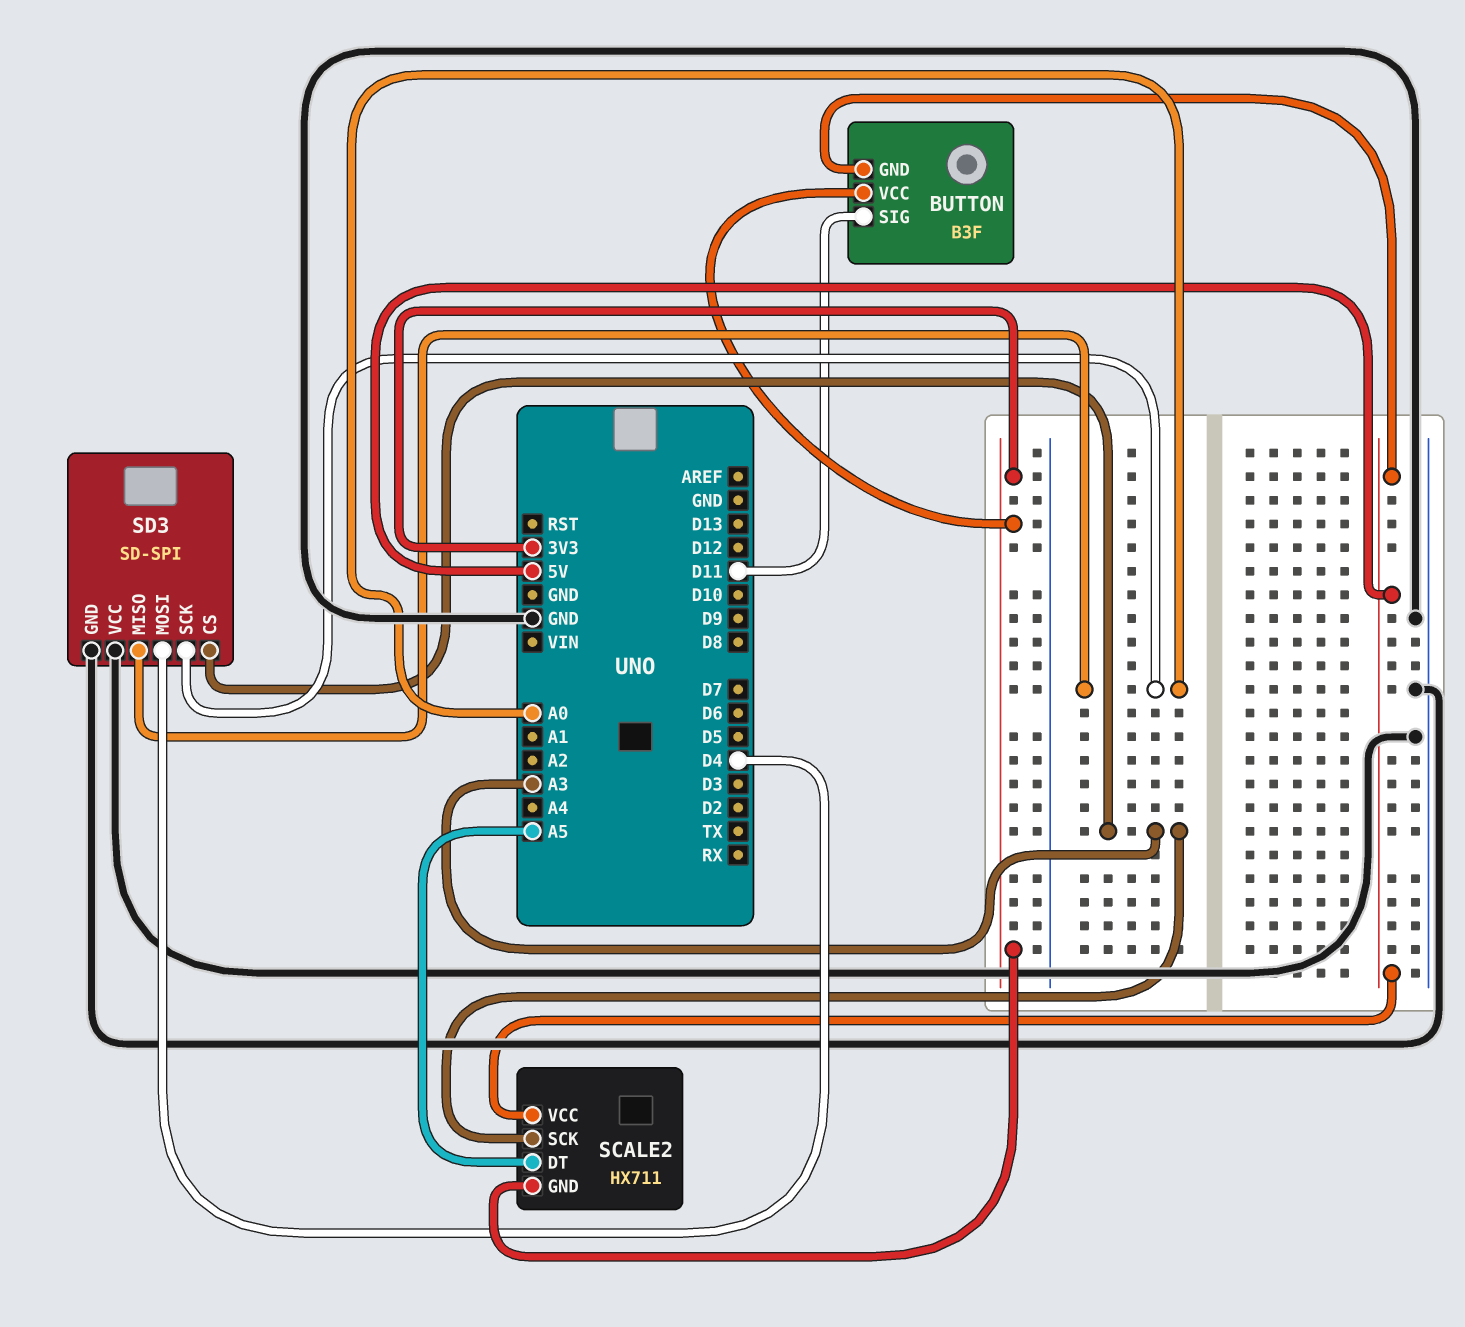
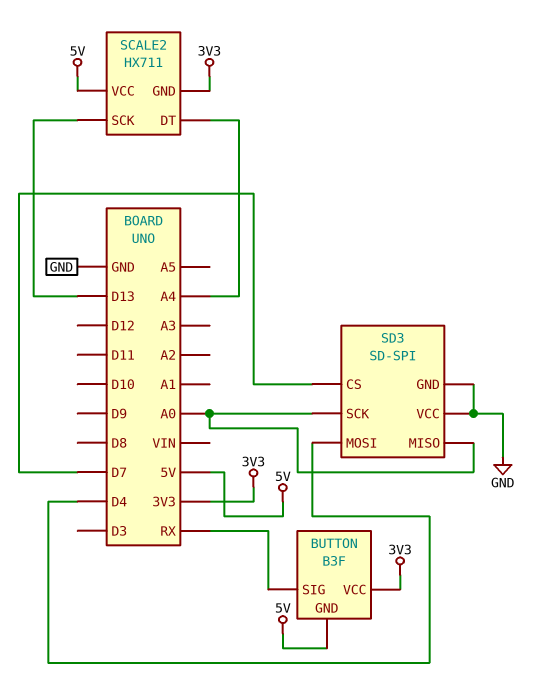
BUTTON pin SIG: D11 -> RX
SCALE2 pin DT: A5 -> A4
SCALE2 pin SCK: A3 -> D13
SD3 pin CS: A3 -> D7

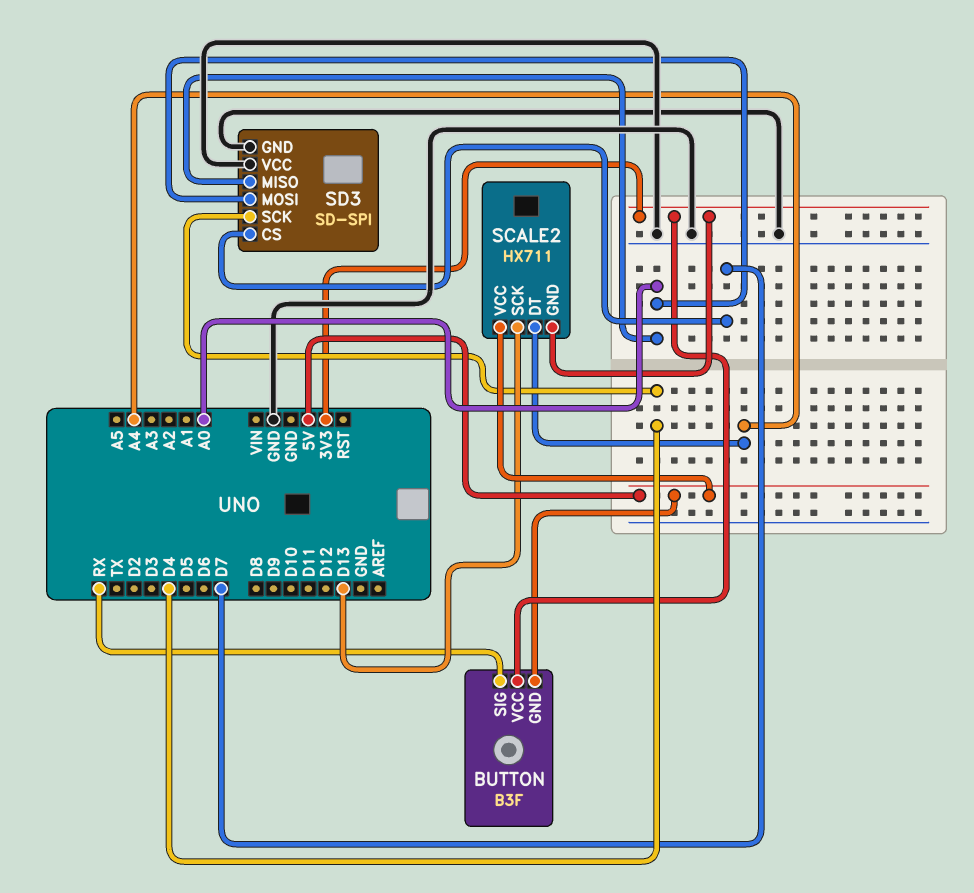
SD3 pin MOSI: D4 -> A0
SD3 pin SCK: A0 -> D4

